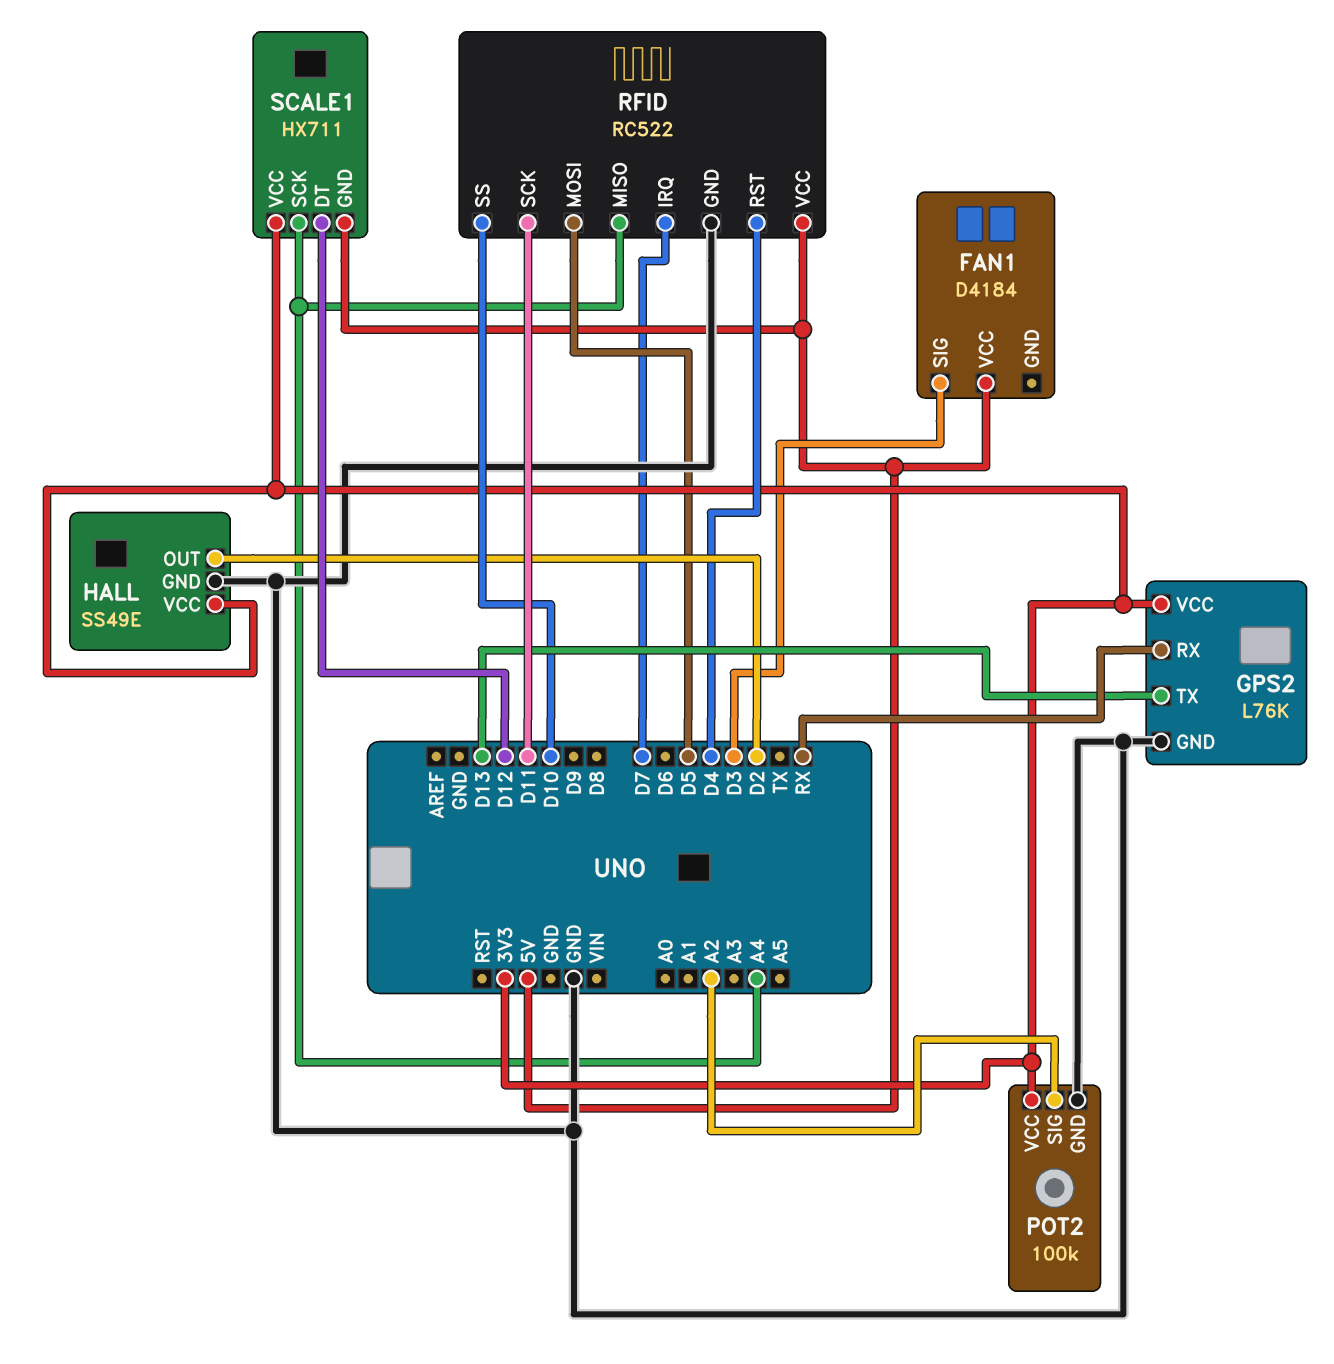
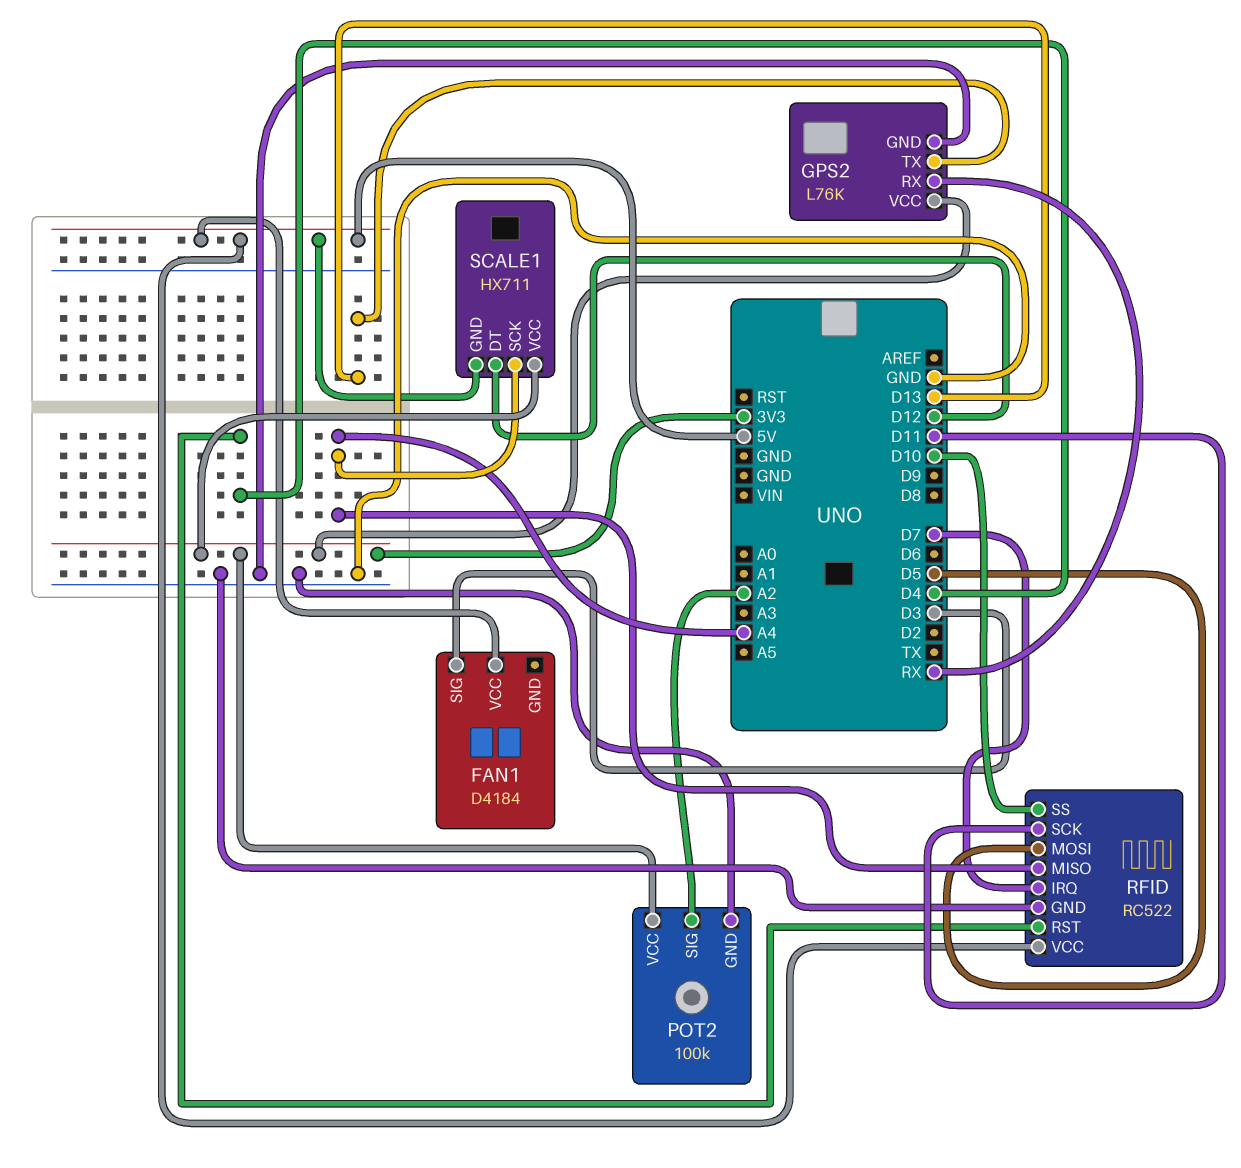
HALL: SS49E -> none
HALL pin GND: GND -> none
HALL pin OUT: D2 -> none
HALL pin VCC: 3V3 -> none

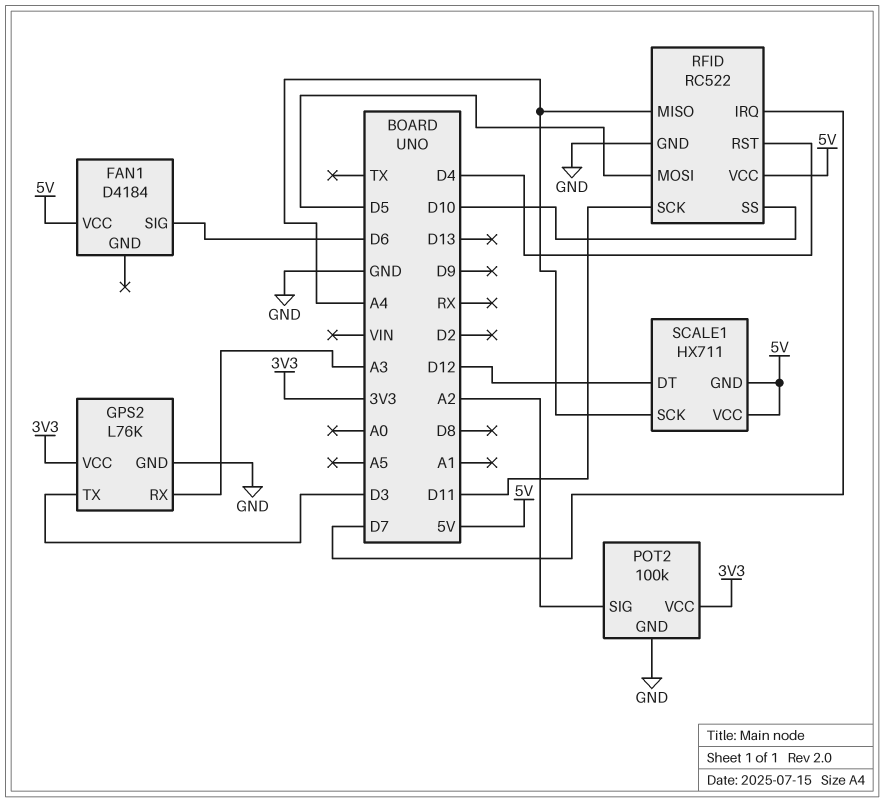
FAN1 pin SIG: D3 -> D6
GPS2 pin RX: RX -> A3
GPS2 pin TX: D13 -> D3
SCALE1 pin VCC: 3V3 -> 5V

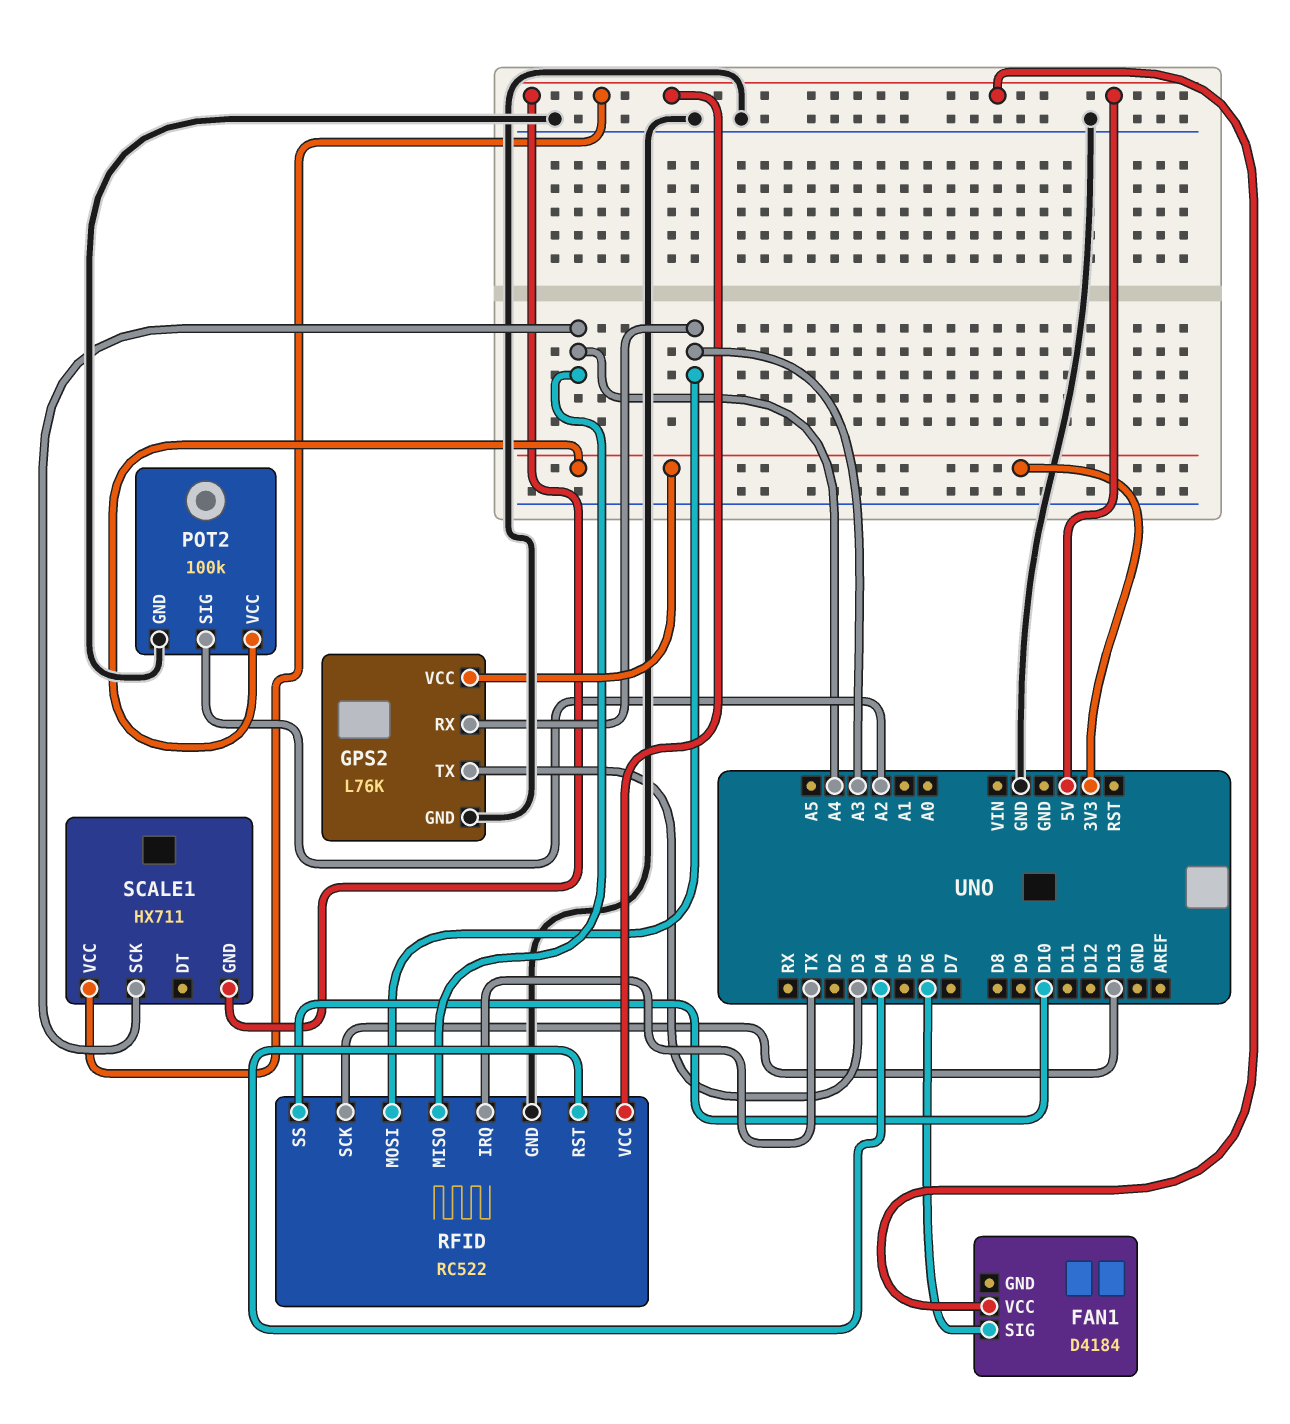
RFID pin IRQ: D7 -> TX
RFID pin MOSI: D5 -> A3
RFID pin SCK: D11 -> D13
SCALE1 pin DT: D12 -> none

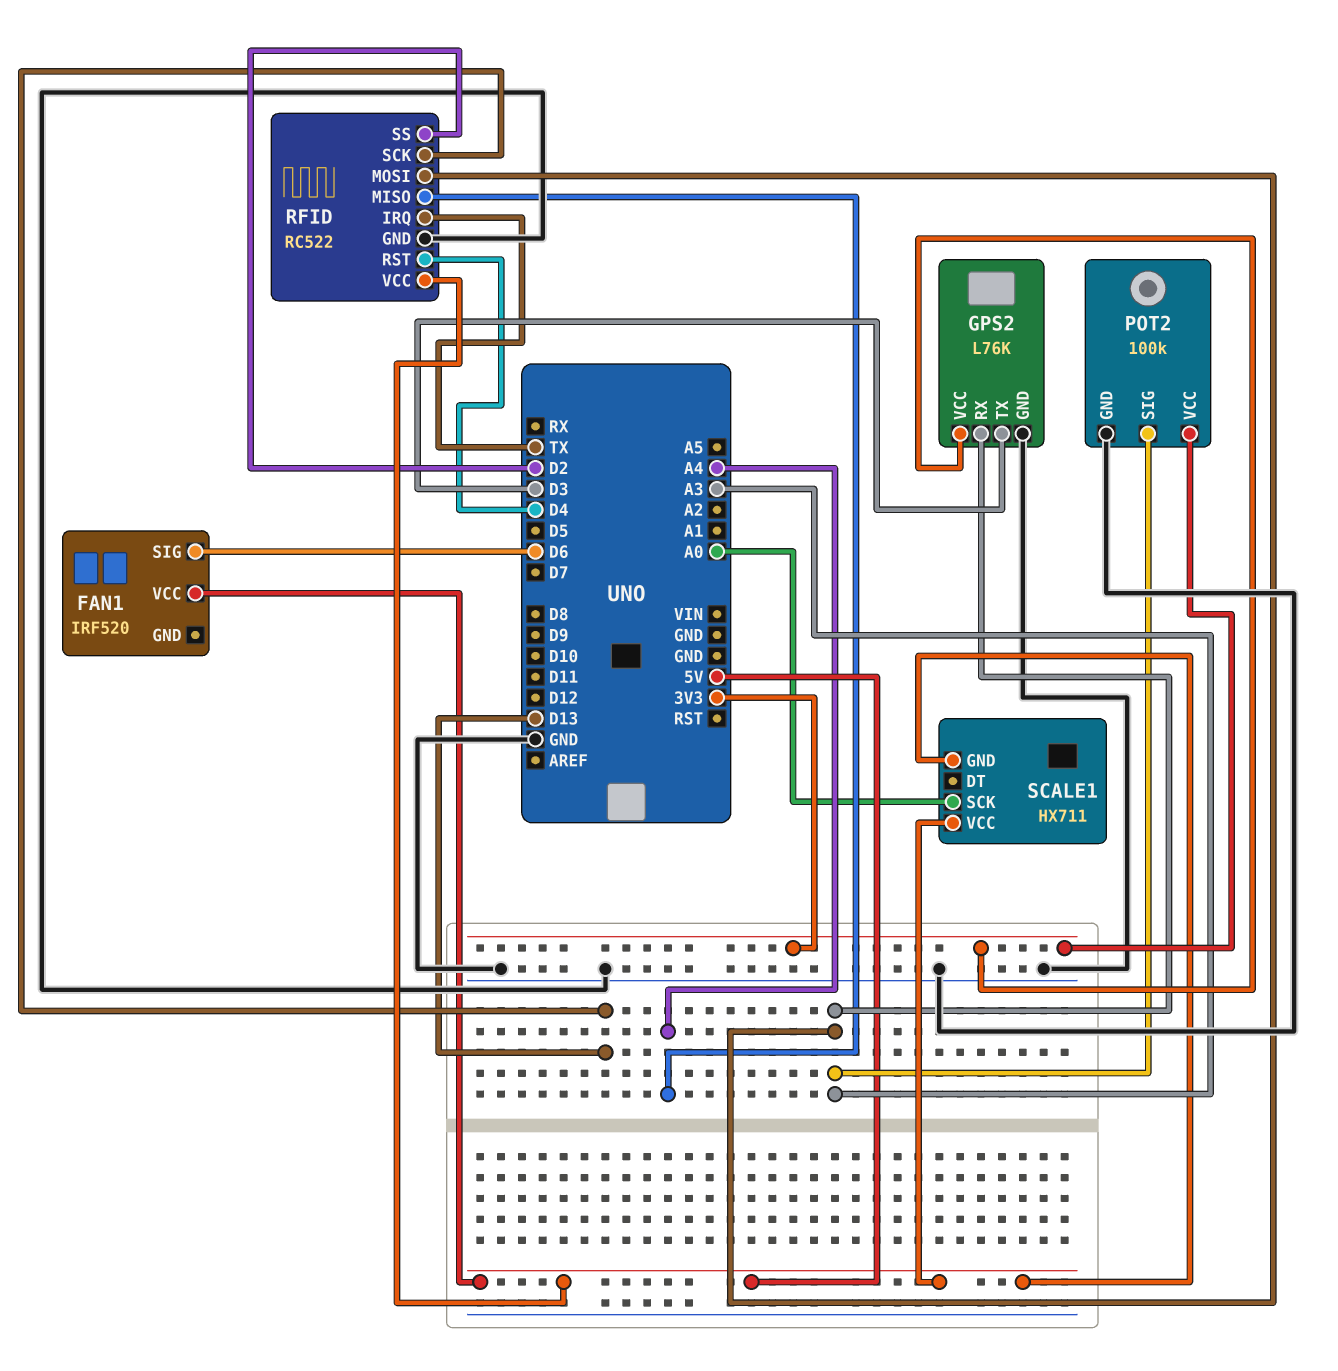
FAN1: D4184 -> IRF520
POT2 pin SIG: A2 -> A3
RFID pin SS: D10 -> D2
SCALE1 pin SCK: A4 -> A0

